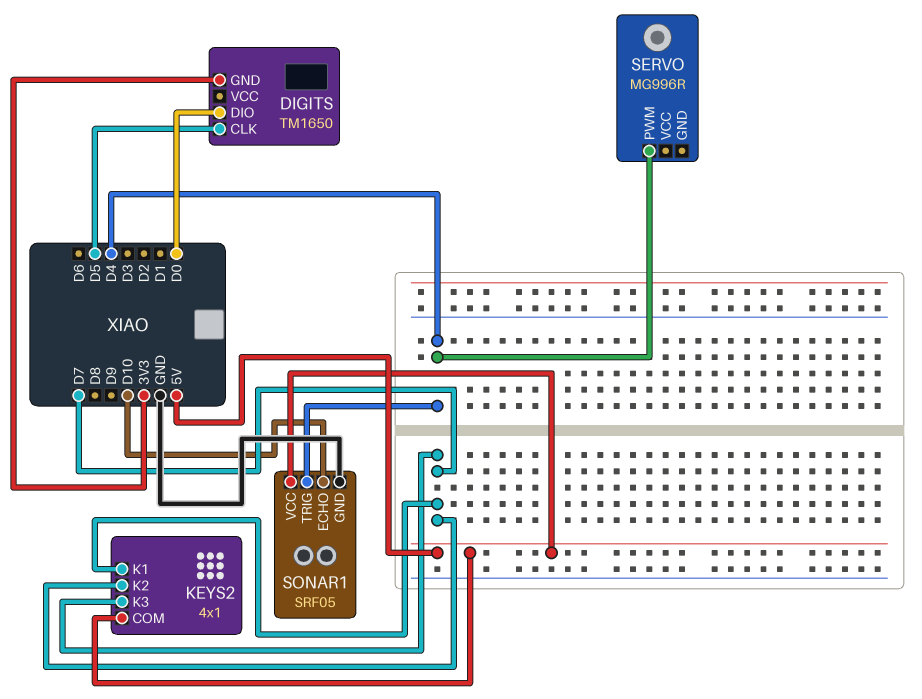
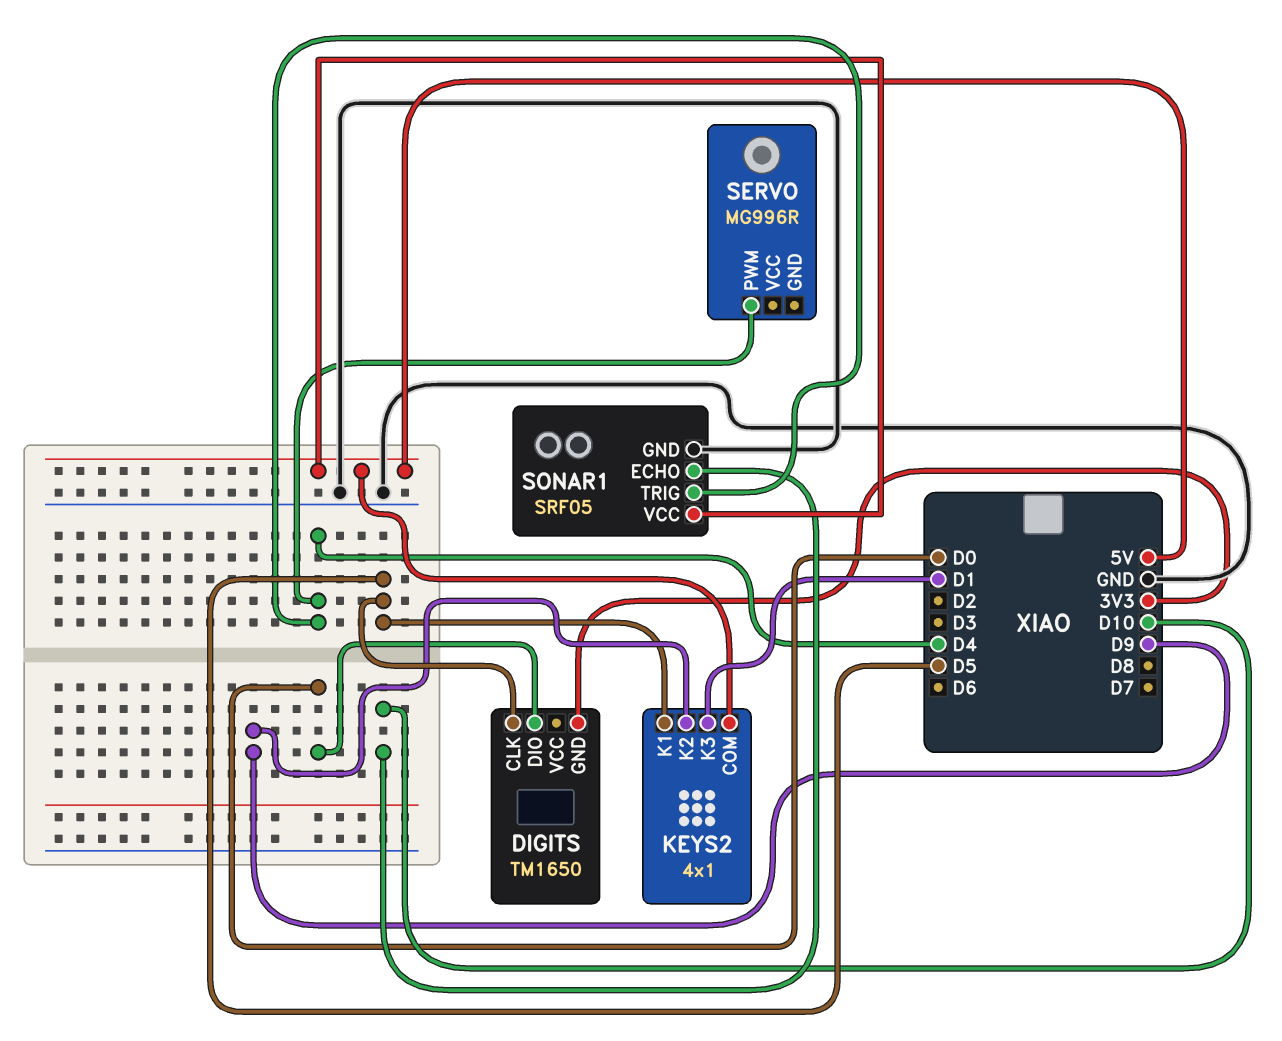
KEYS2 pin K1: D7 -> D5
KEYS2 pin K2: D7 -> D9
KEYS2 pin K3: D7 -> D1

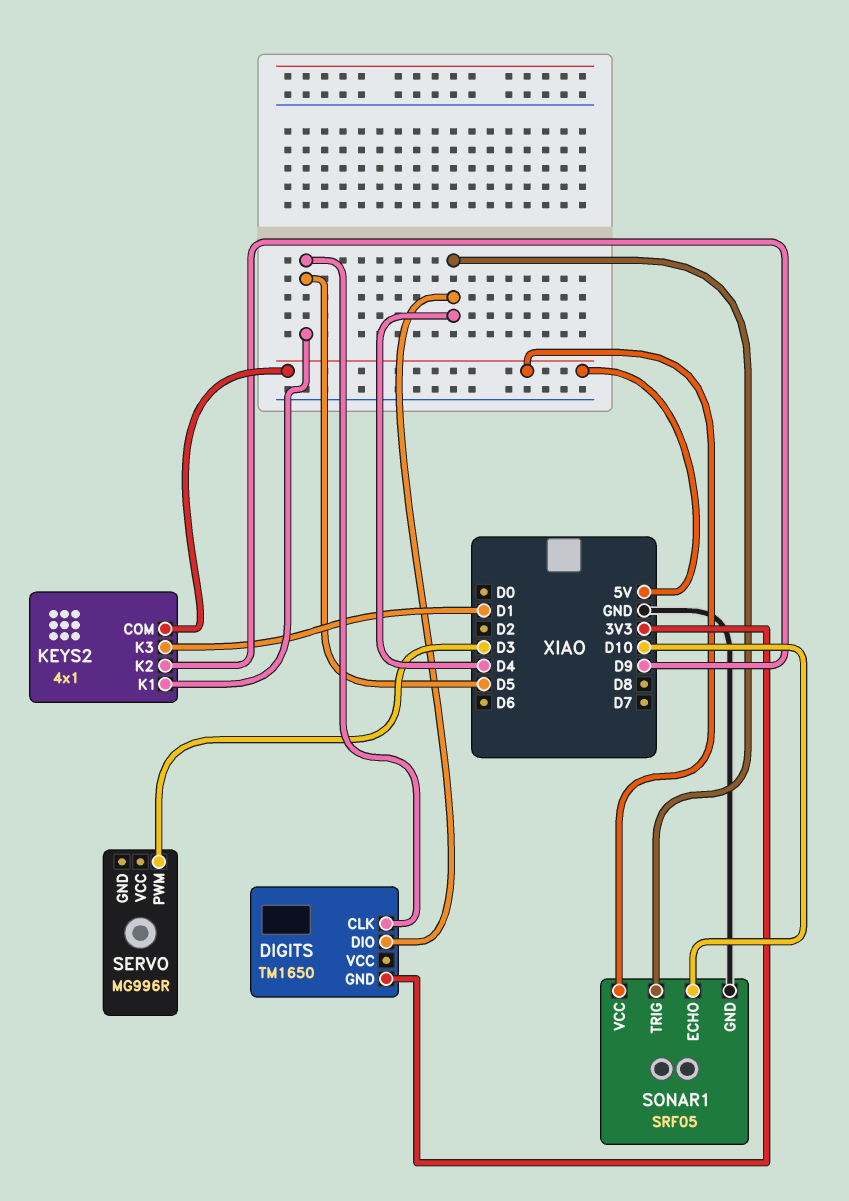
DIGITS pin DIO: D0 -> D4
SERVO pin PWM: D4 -> D3

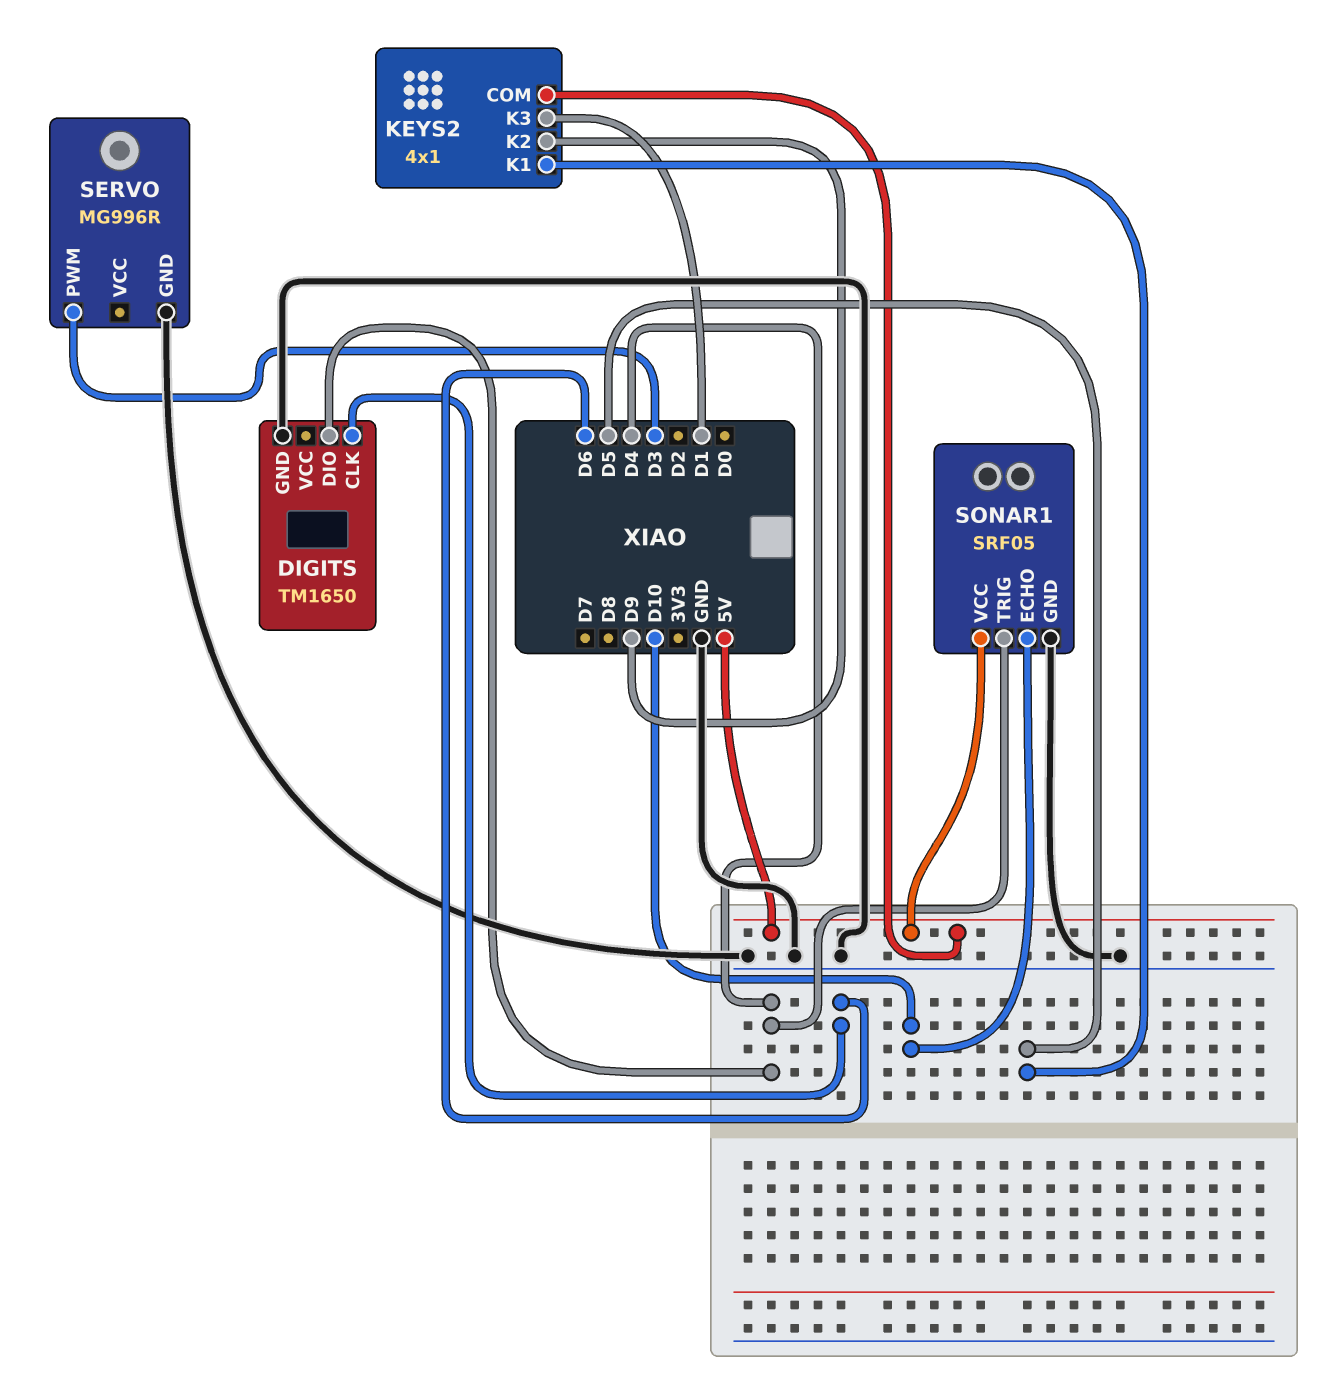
DIGITS pin CLK: D5 -> D6
DIGITS pin GND: 3V3 -> GND
SERVO pin GND: none -> GND

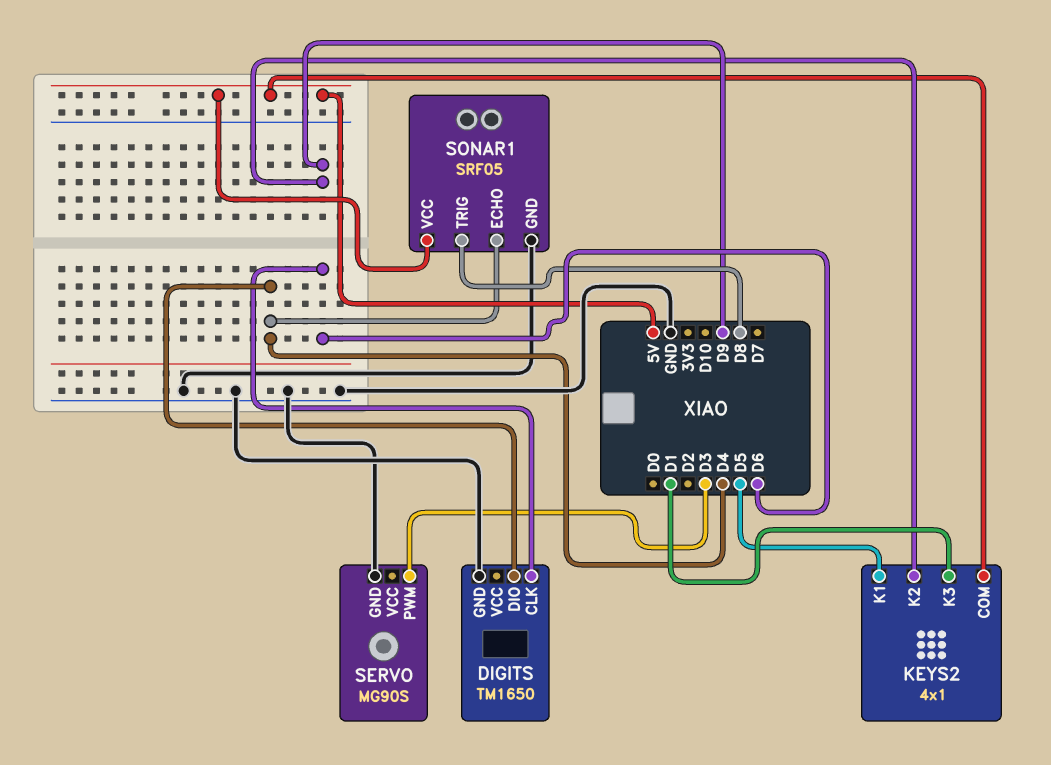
SERVO: MG996R -> MG90S
SONAR1 pin ECHO: D10 -> D4
SONAR1 pin TRIG: D4 -> D8

